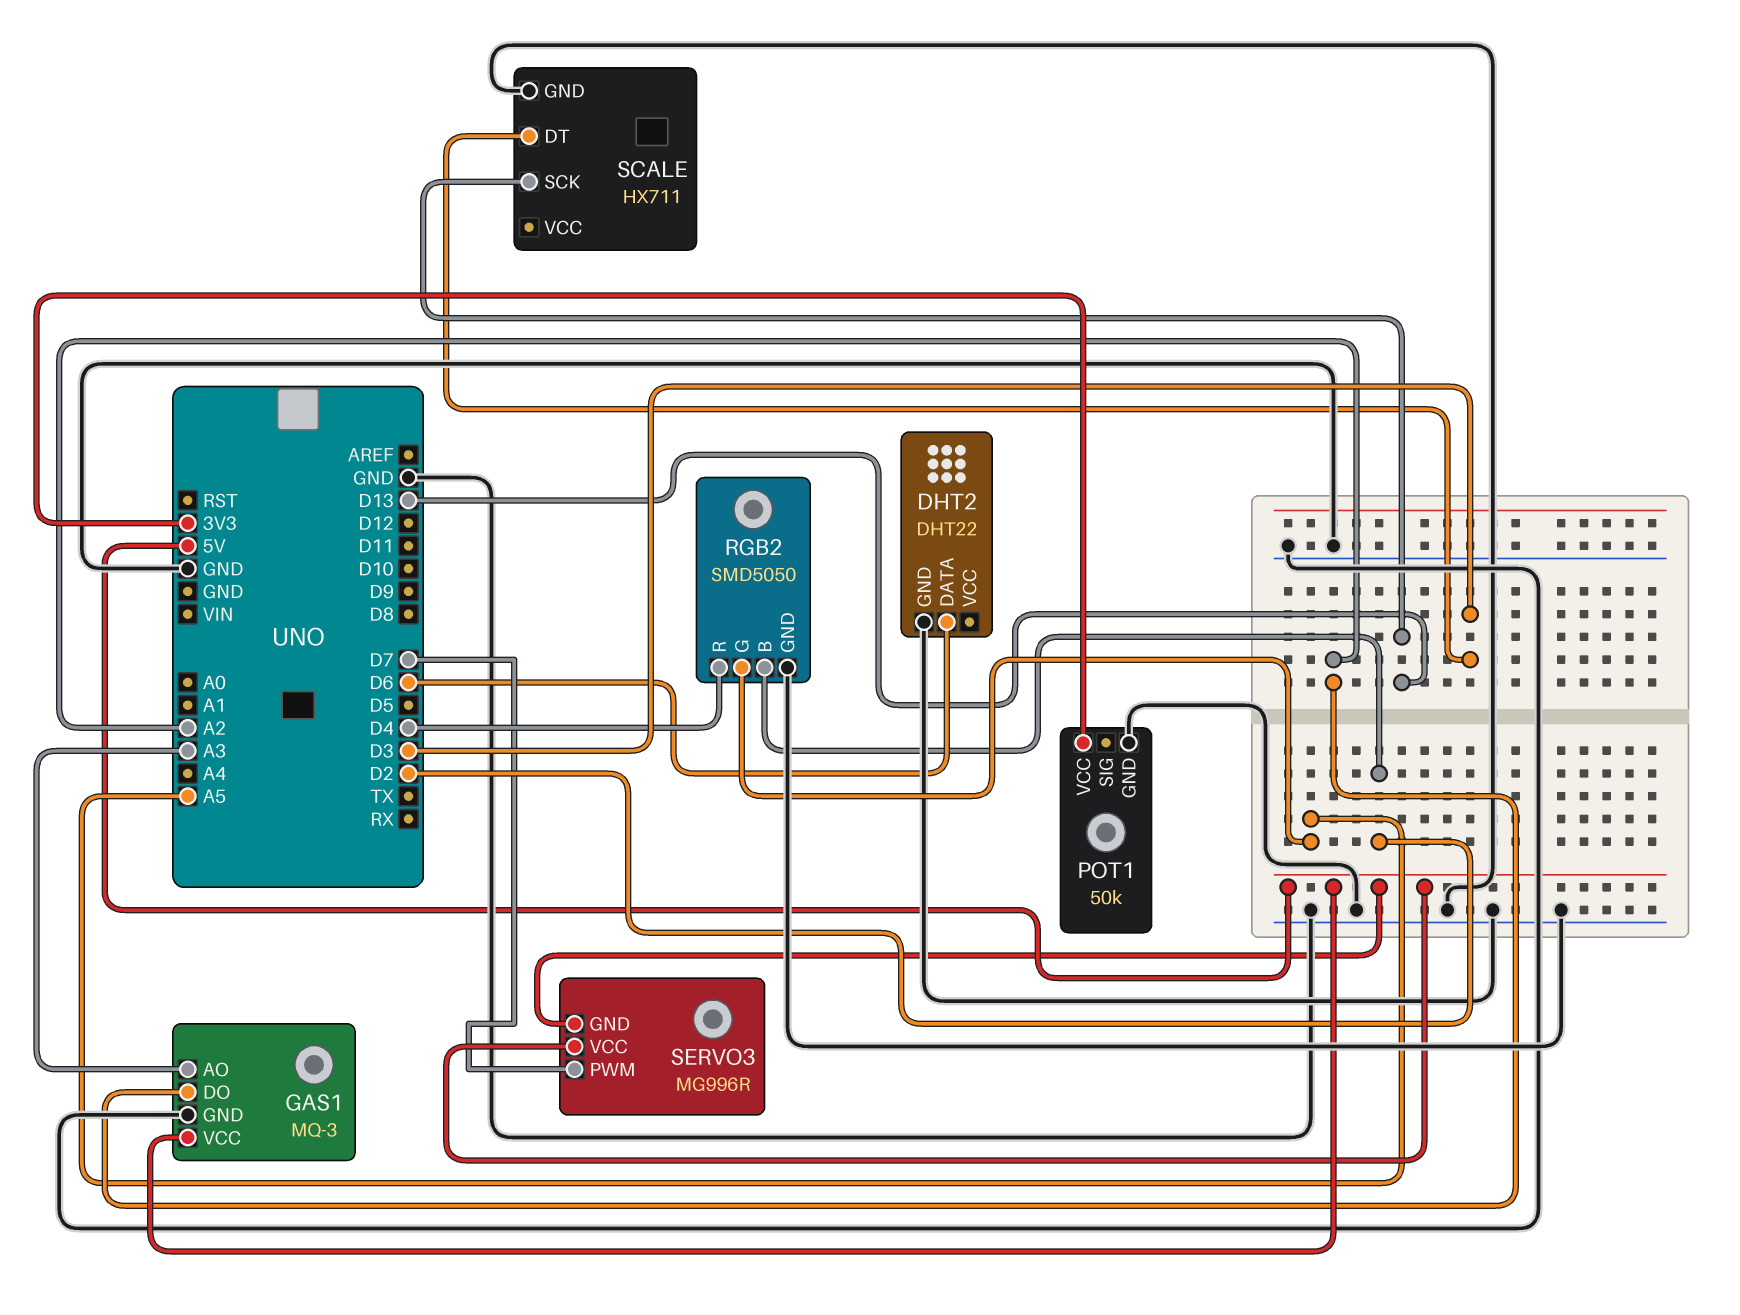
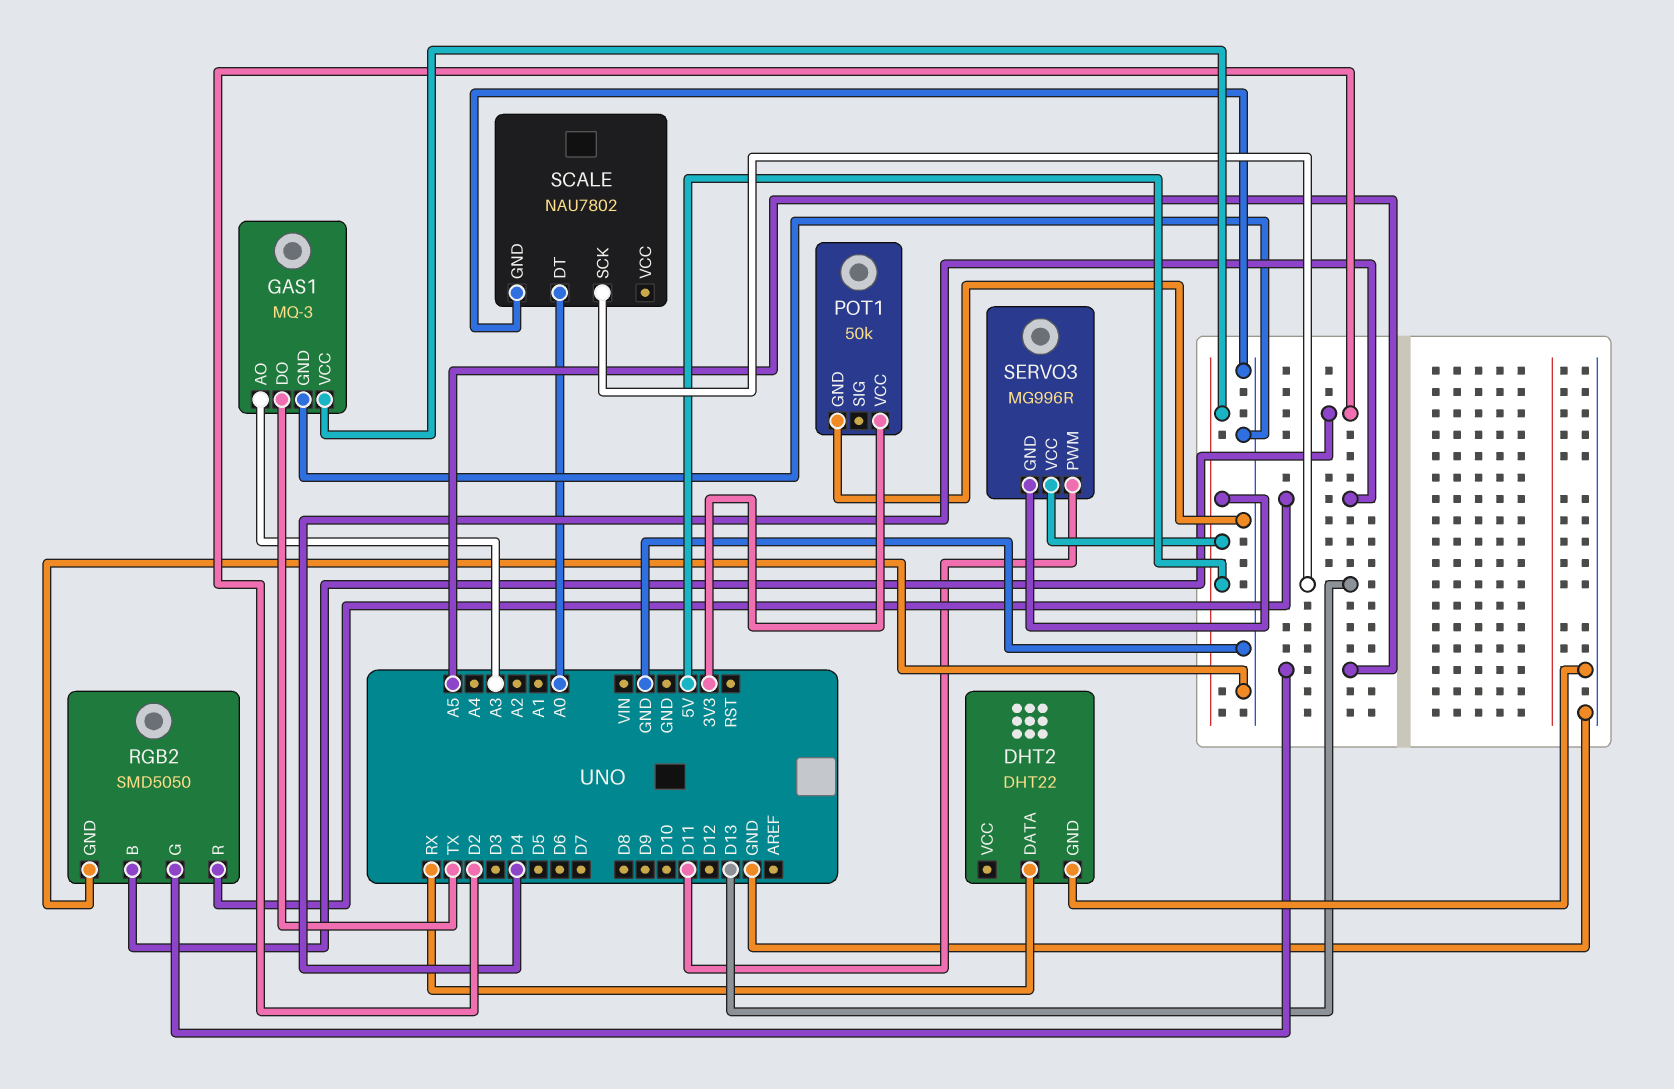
DHT2 pin DATA: D6 -> RX
GAS1 pin DO: A2 -> TX
SCALE: HX711 -> NAU7802
SCALE pin DT: D3 -> A0
SERVO3 pin PWM: D7 -> D11

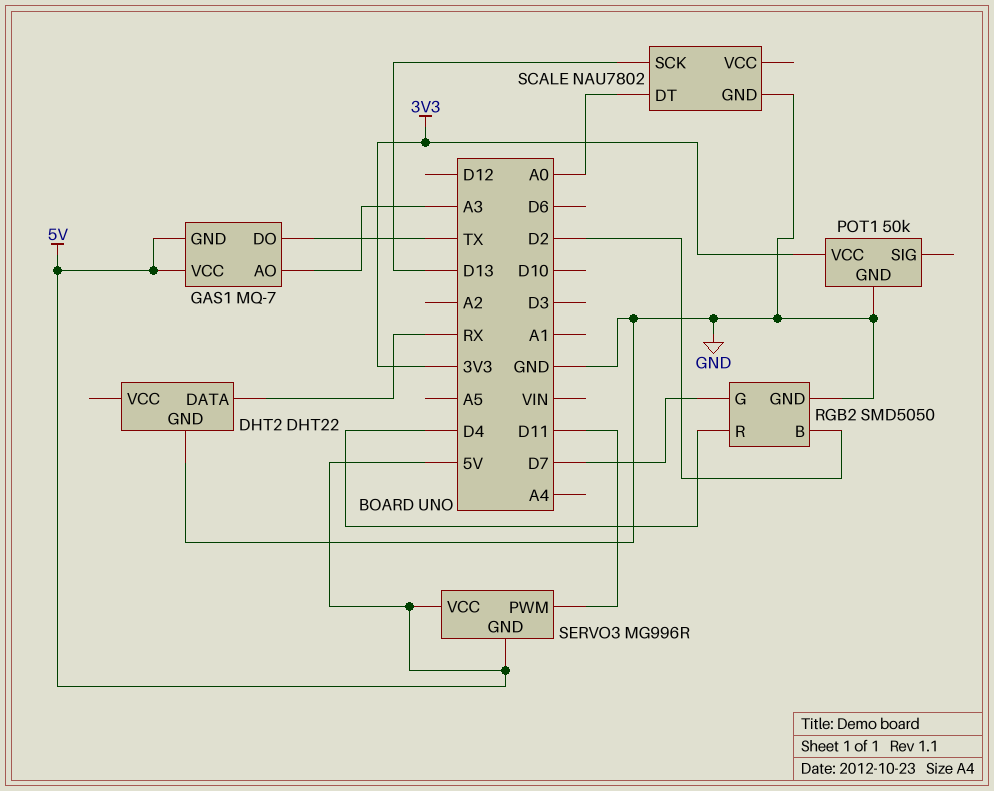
GAS1: MQ-3 -> MQ-7
GAS1 pin GND: GND -> 5V
RGB2 pin G: A5 -> D7

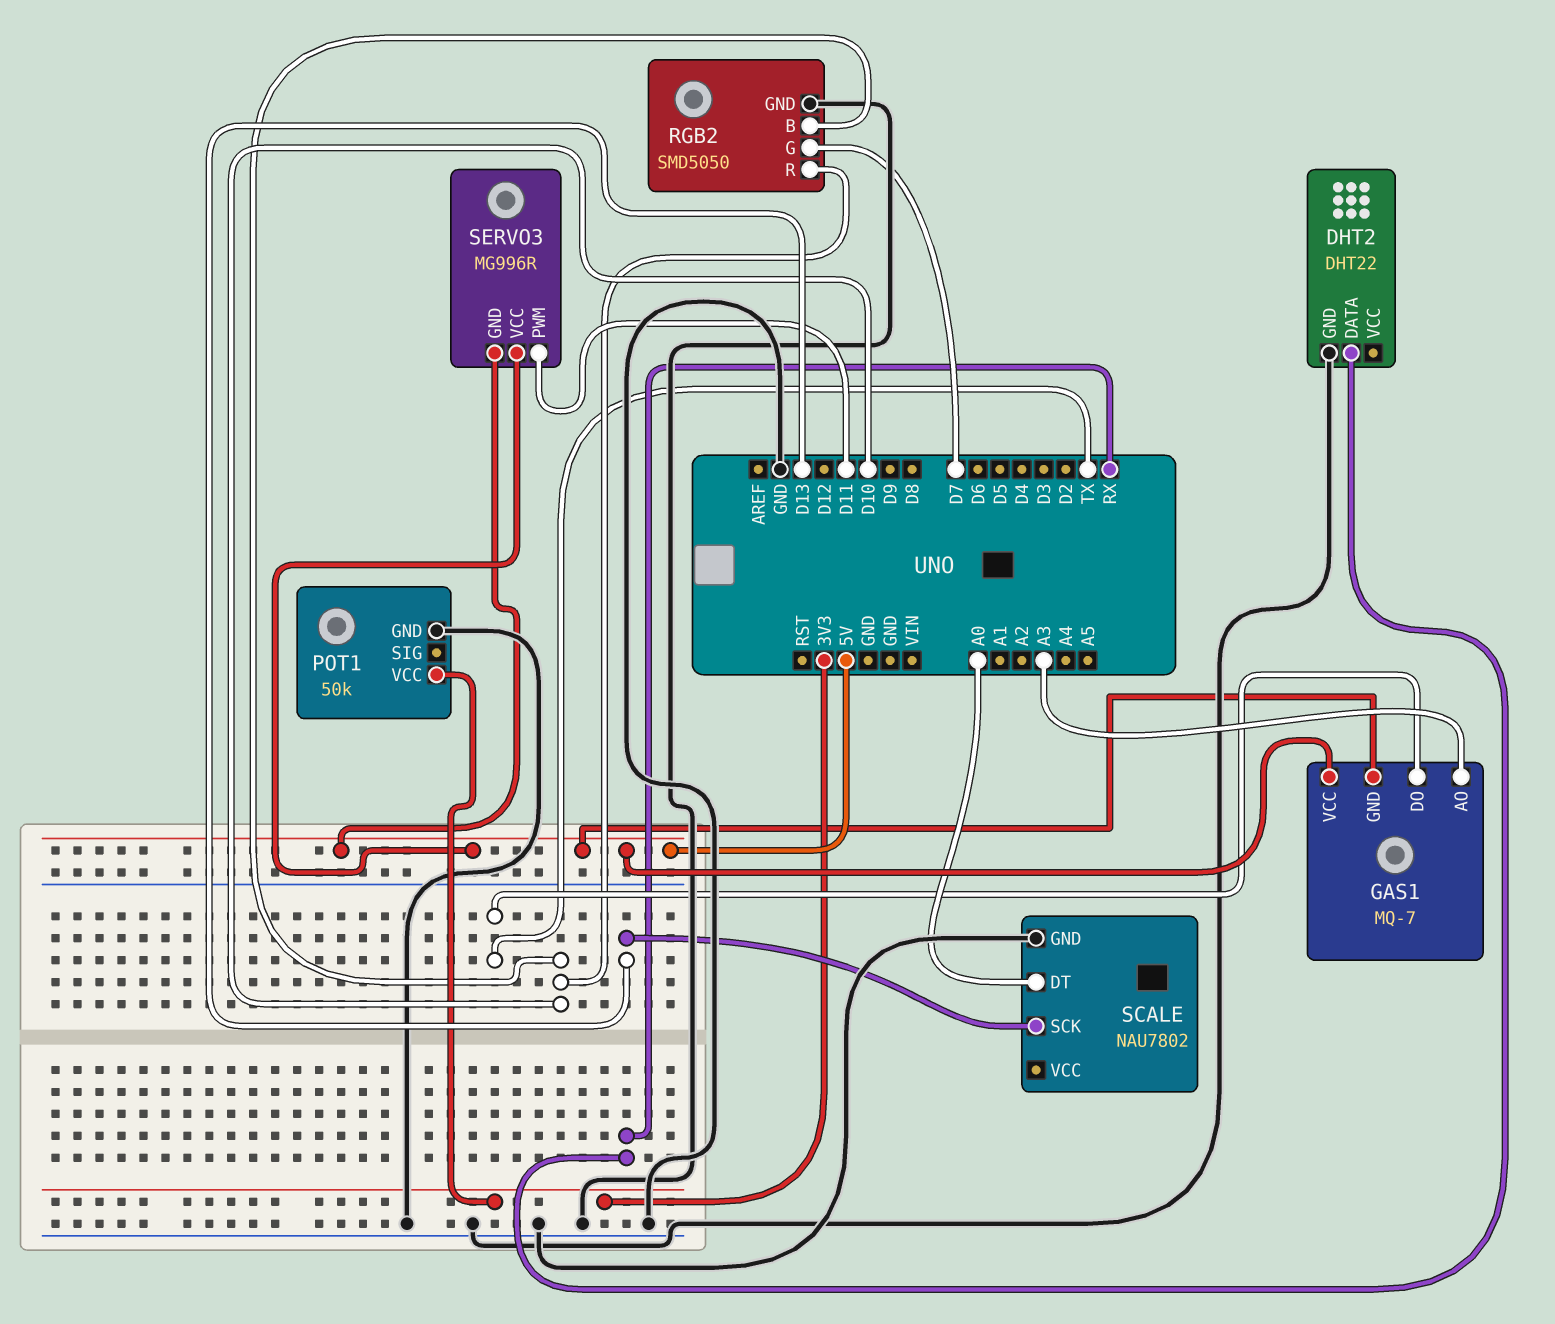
RGB2 pin B: D2 -> D10
RGB2 pin R: D4 -> D10

